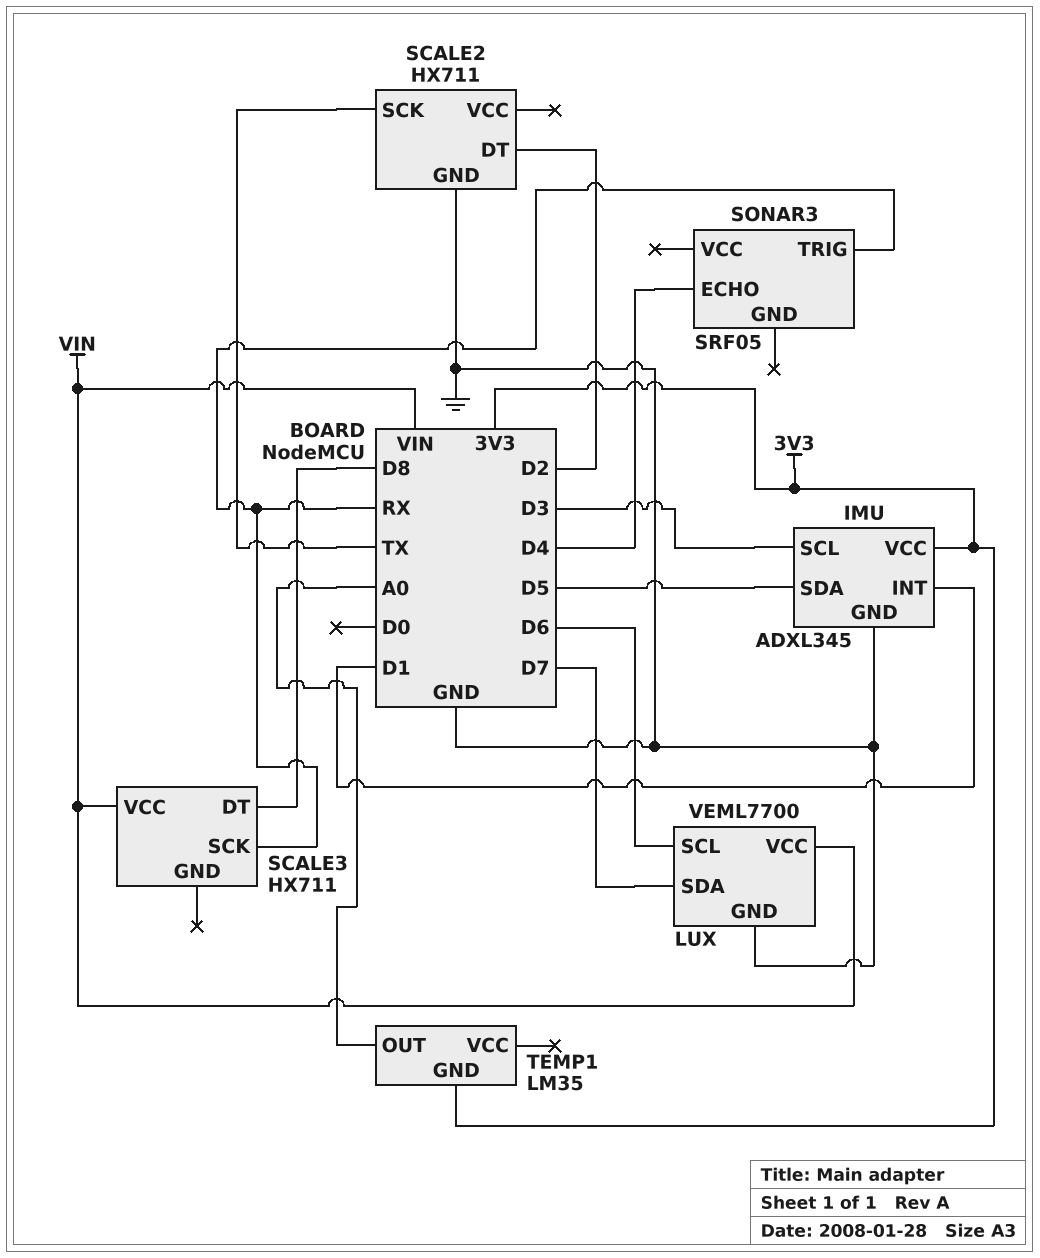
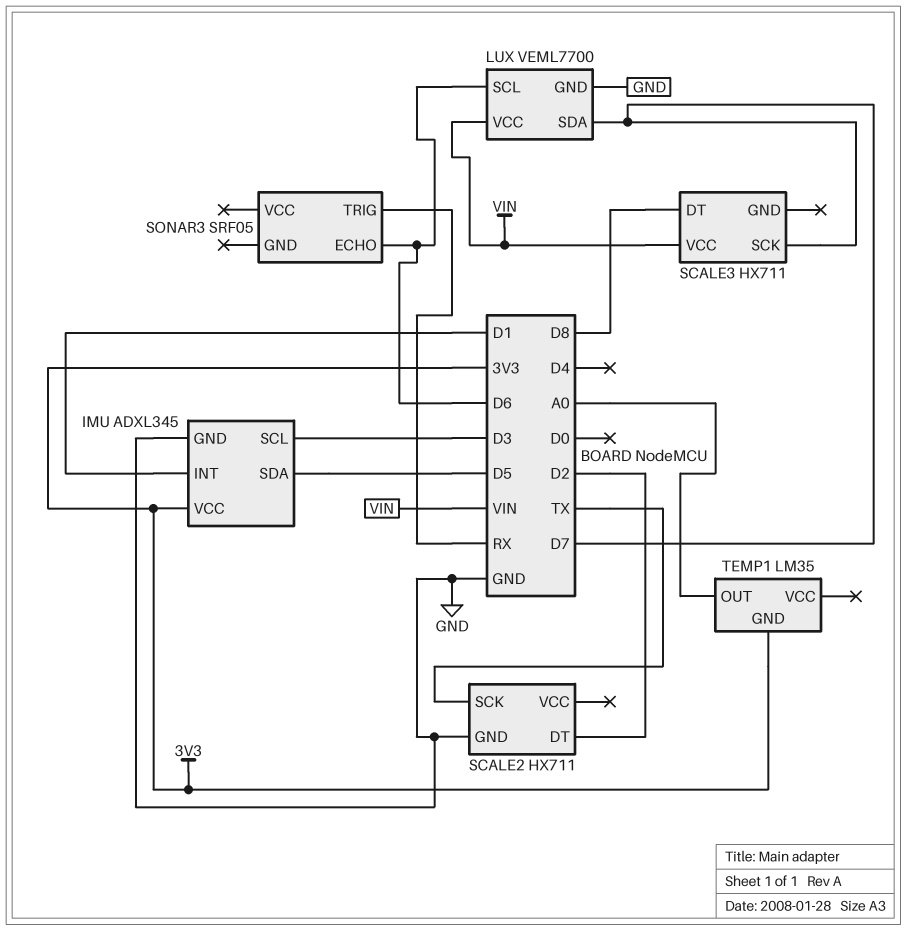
SCALE3 pin SCK: RX -> D7
SONAR3 pin ECHO: D4 -> D6

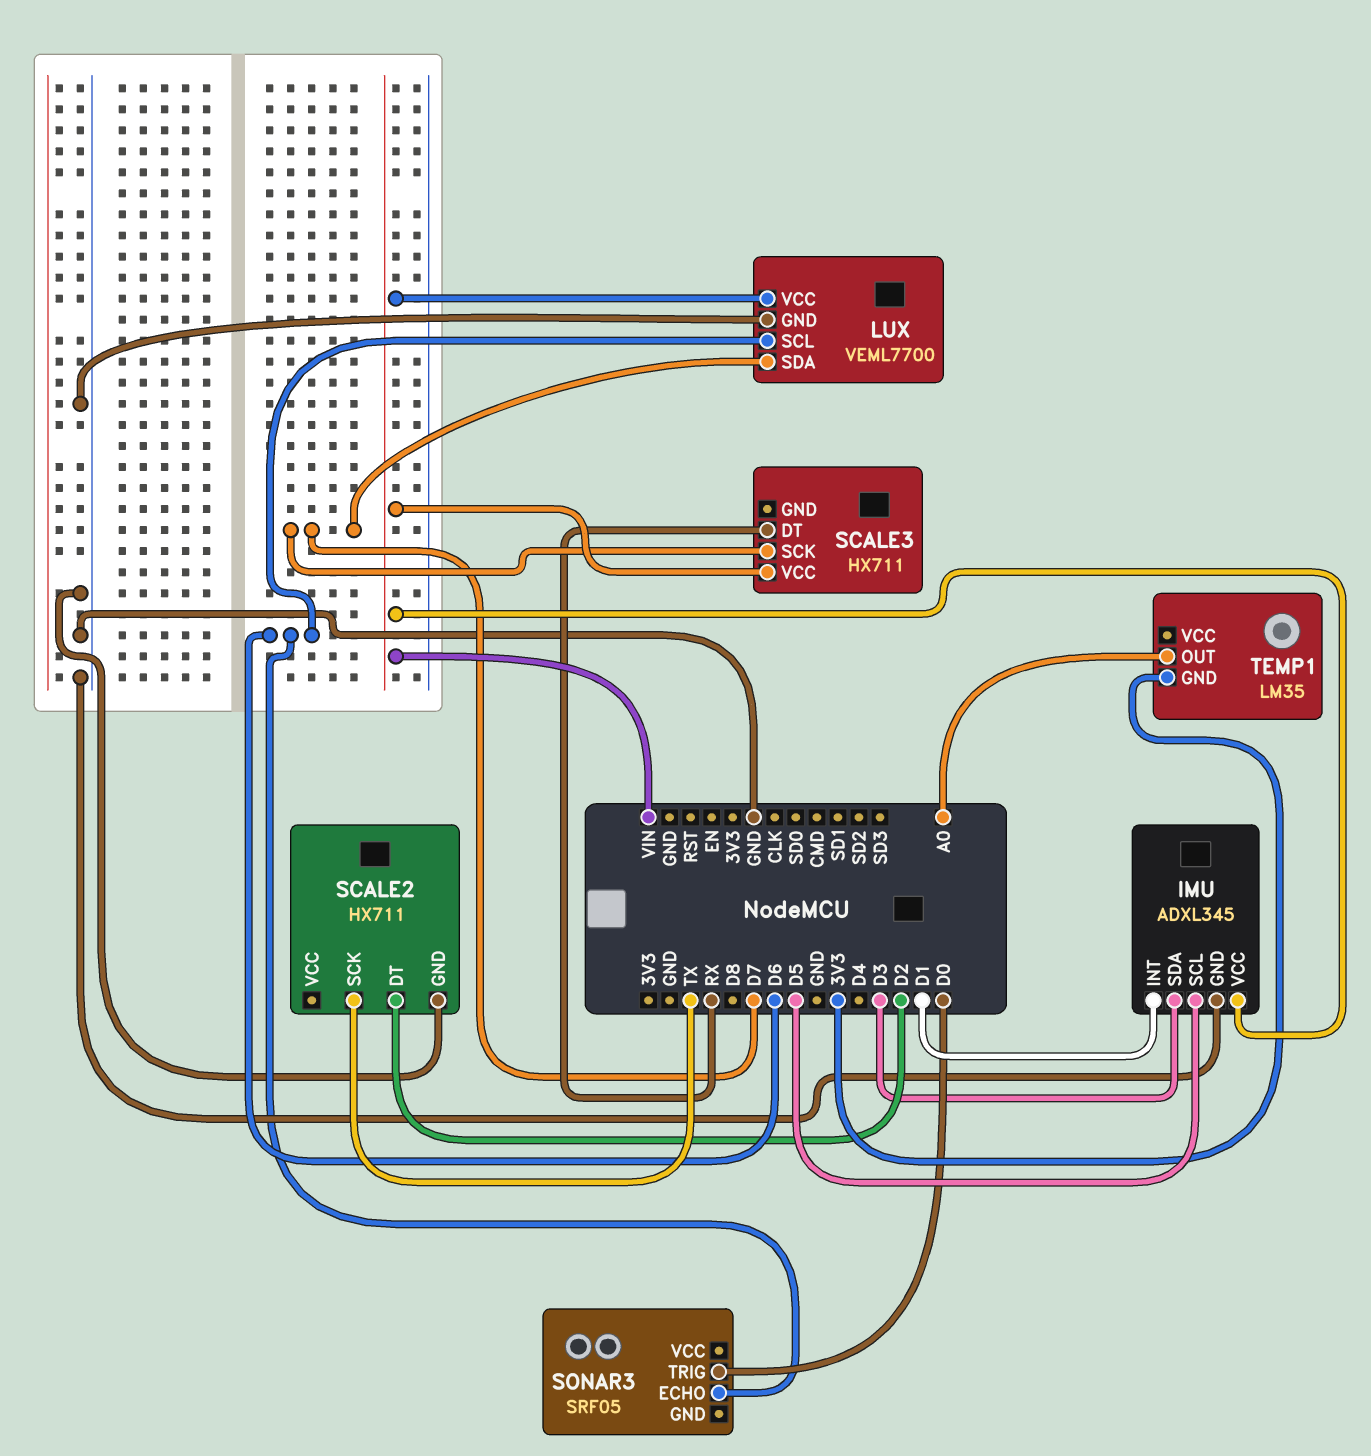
IMU pin SCL: D3 -> D5
IMU pin SDA: D5 -> D3
IMU pin VCC: 3V3 -> VIN
SCALE3 pin DT: D8 -> RX
SONAR3 pin TRIG: RX -> D0

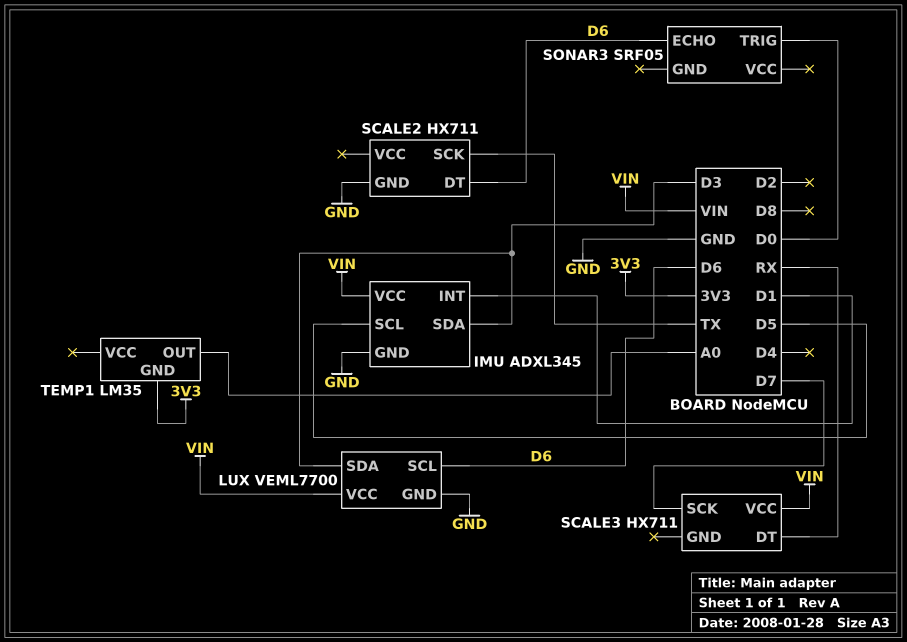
LUX pin SDA: D7 -> D3
SCALE2 pin DT: D2 -> D6

